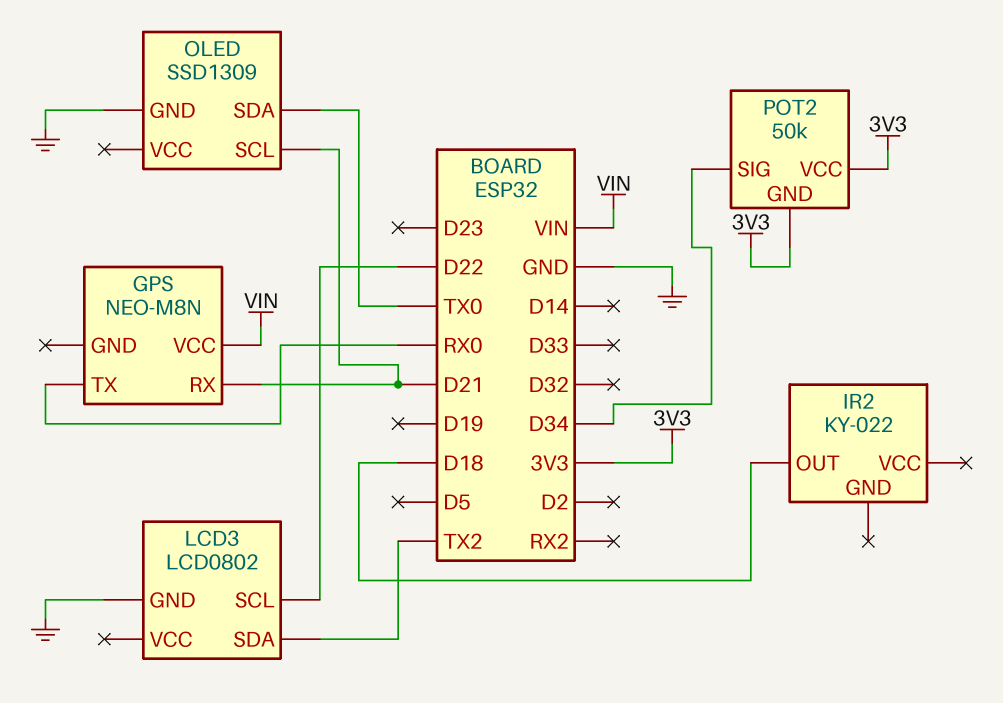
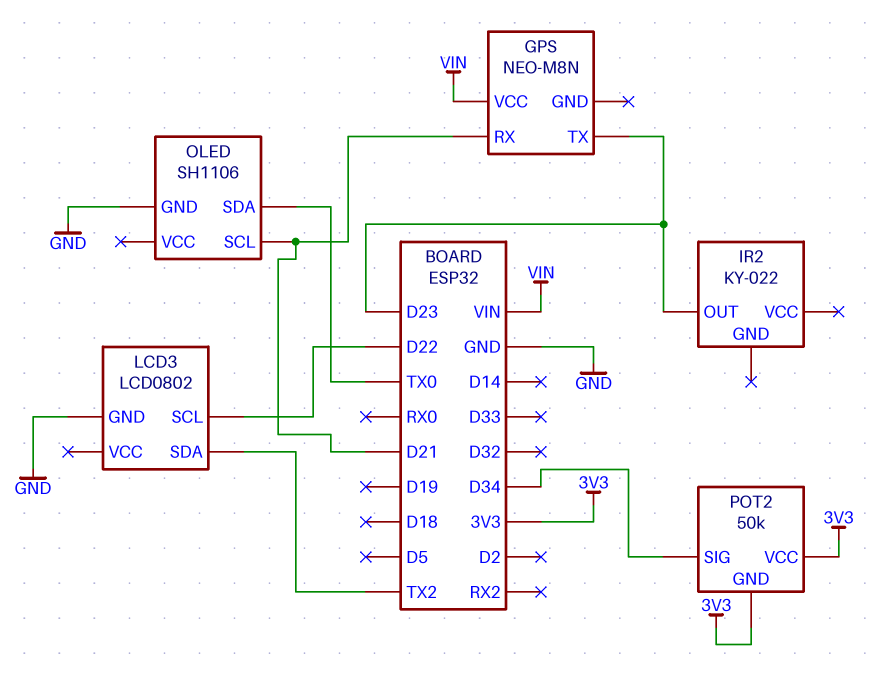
GPS pin TX: RX0 -> D23
IR2 pin OUT: D18 -> D23
OLED: SSD1309 -> SH1106

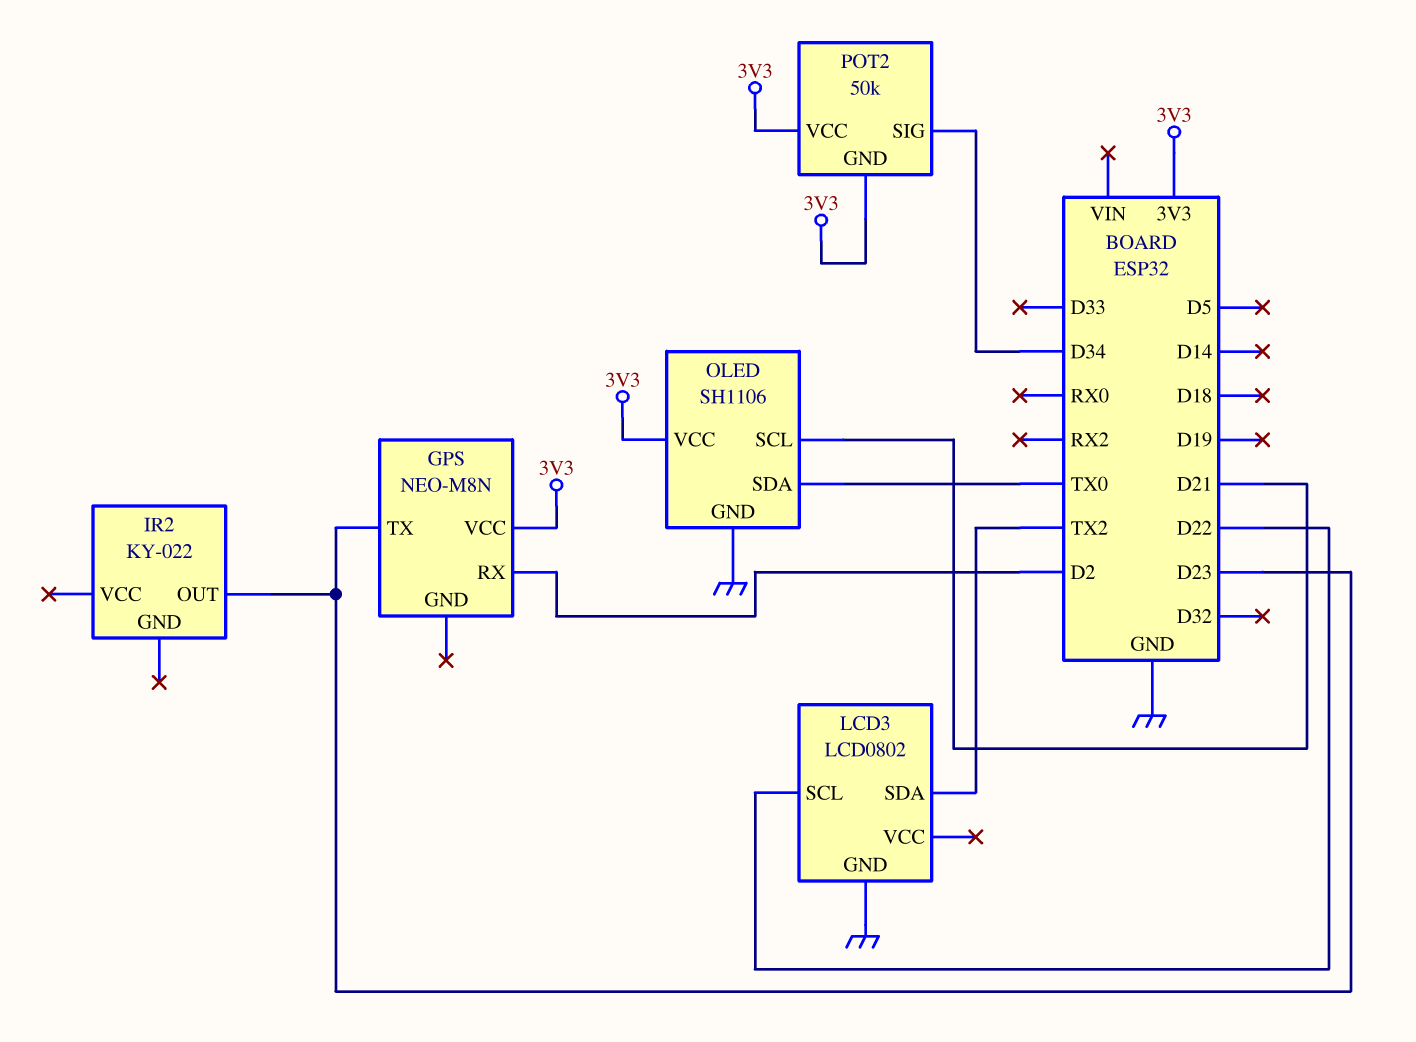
GPS pin RX: D21 -> D2
GPS pin VCC: VIN -> 3V3
OLED pin VCC: none -> 3V3

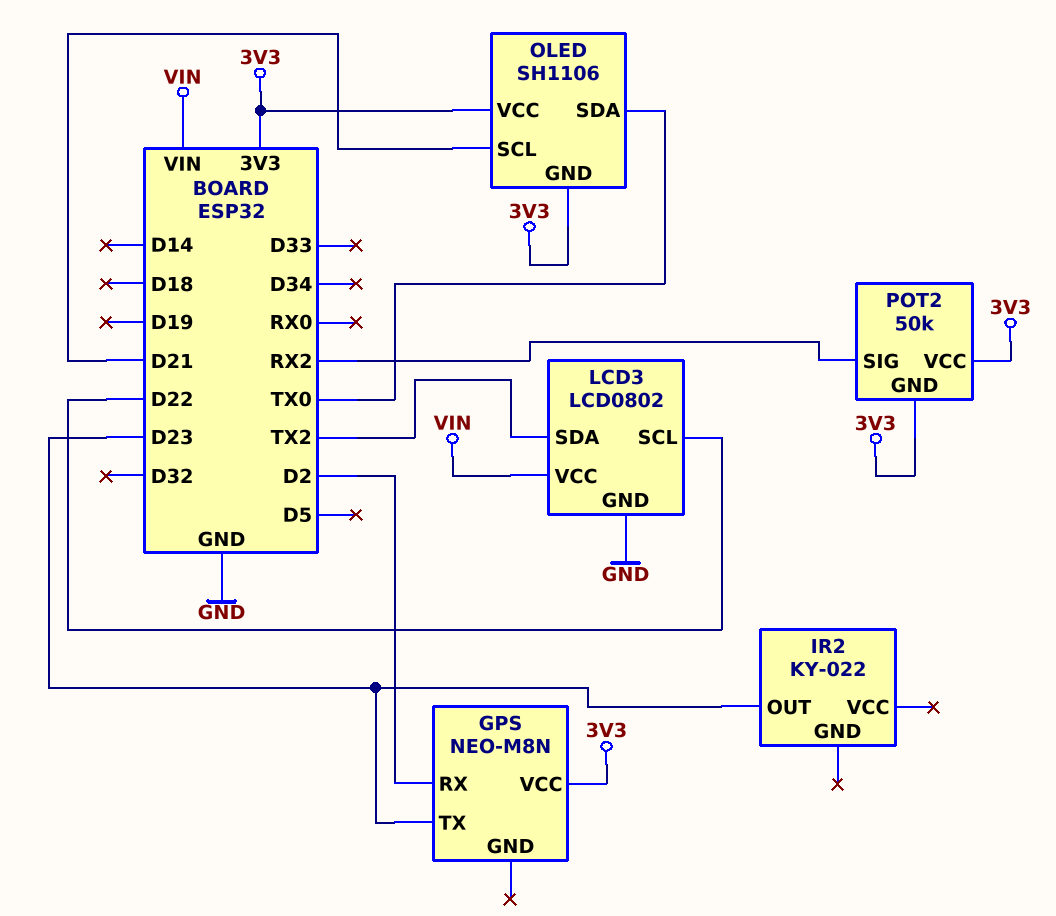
LCD3 pin VCC: none -> VIN
OLED pin GND: GND -> 3V3
POT2 pin SIG: D34 -> RX2

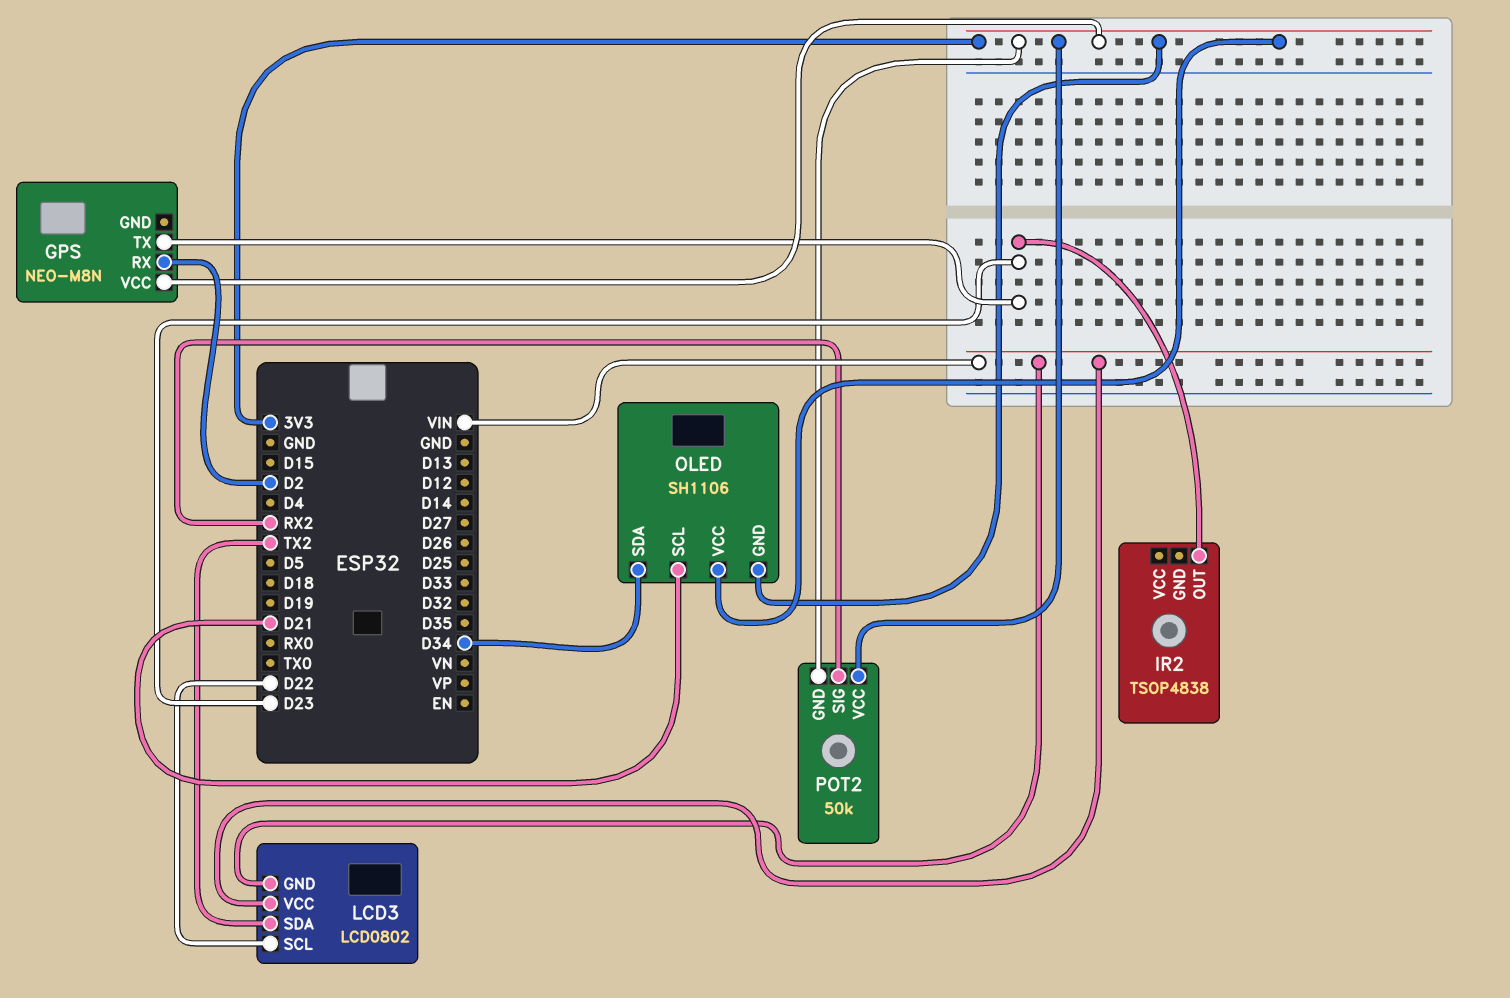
IR2: KY-022 -> TSOP4838
LCD3 pin GND: GND -> VIN
OLED pin SDA: TX0 -> D34

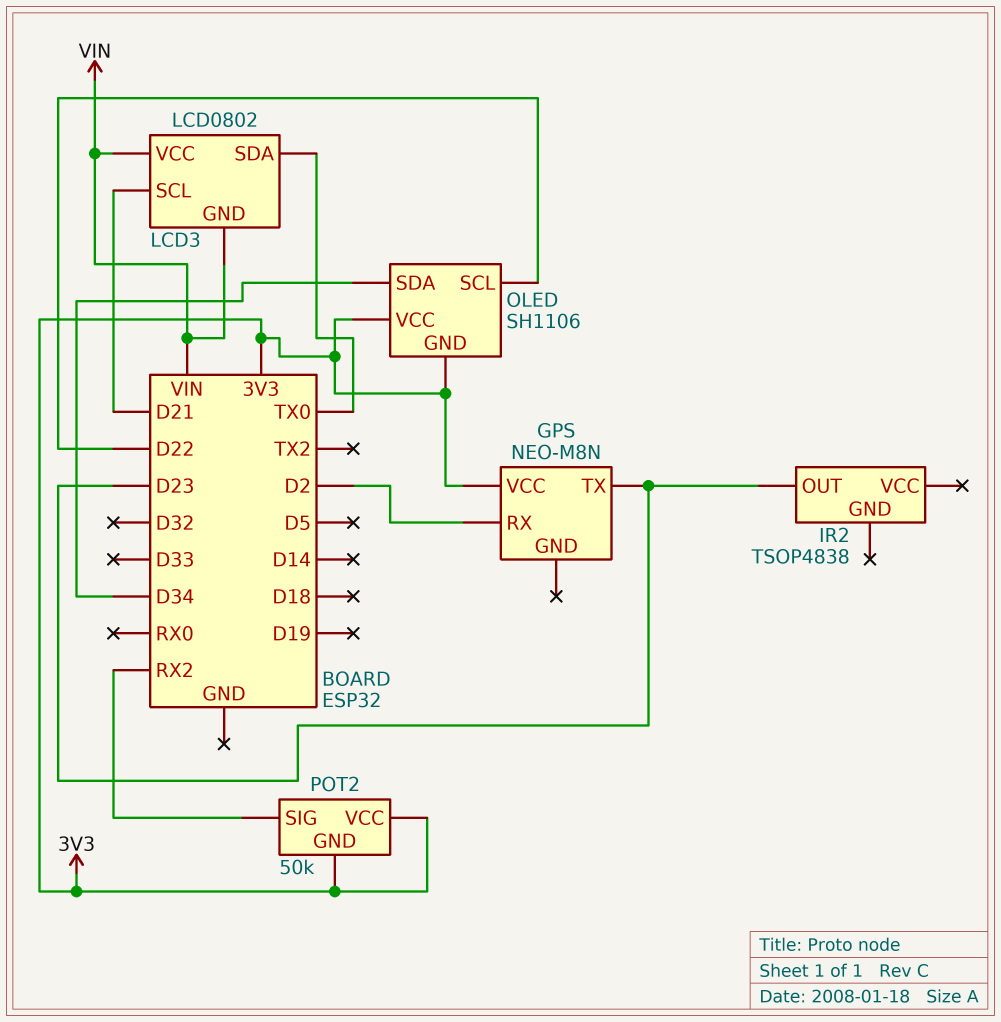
LCD3 pin SCL: D22 -> D21
LCD3 pin SDA: TX2 -> TX0
OLED pin SCL: D21 -> D22

